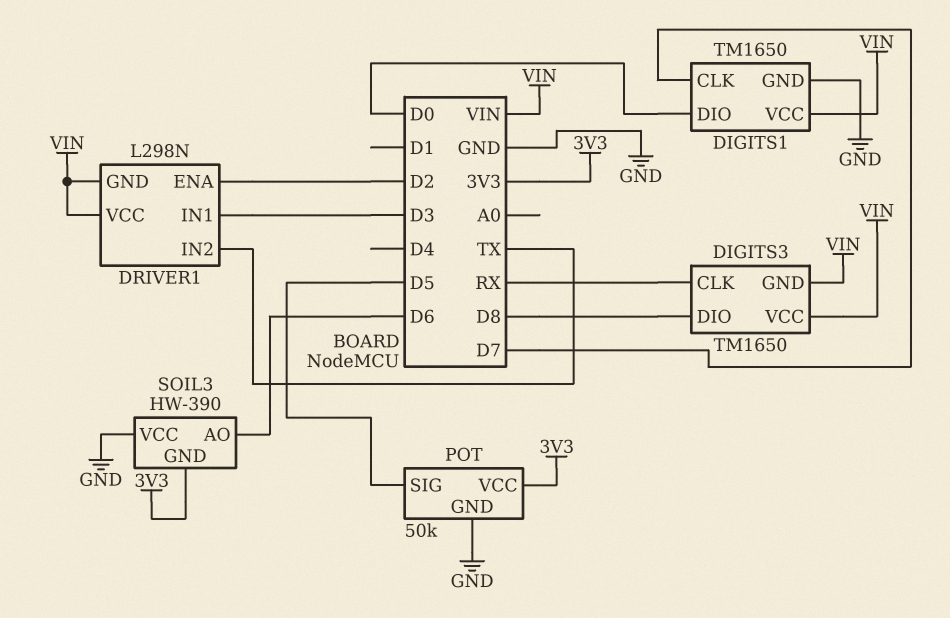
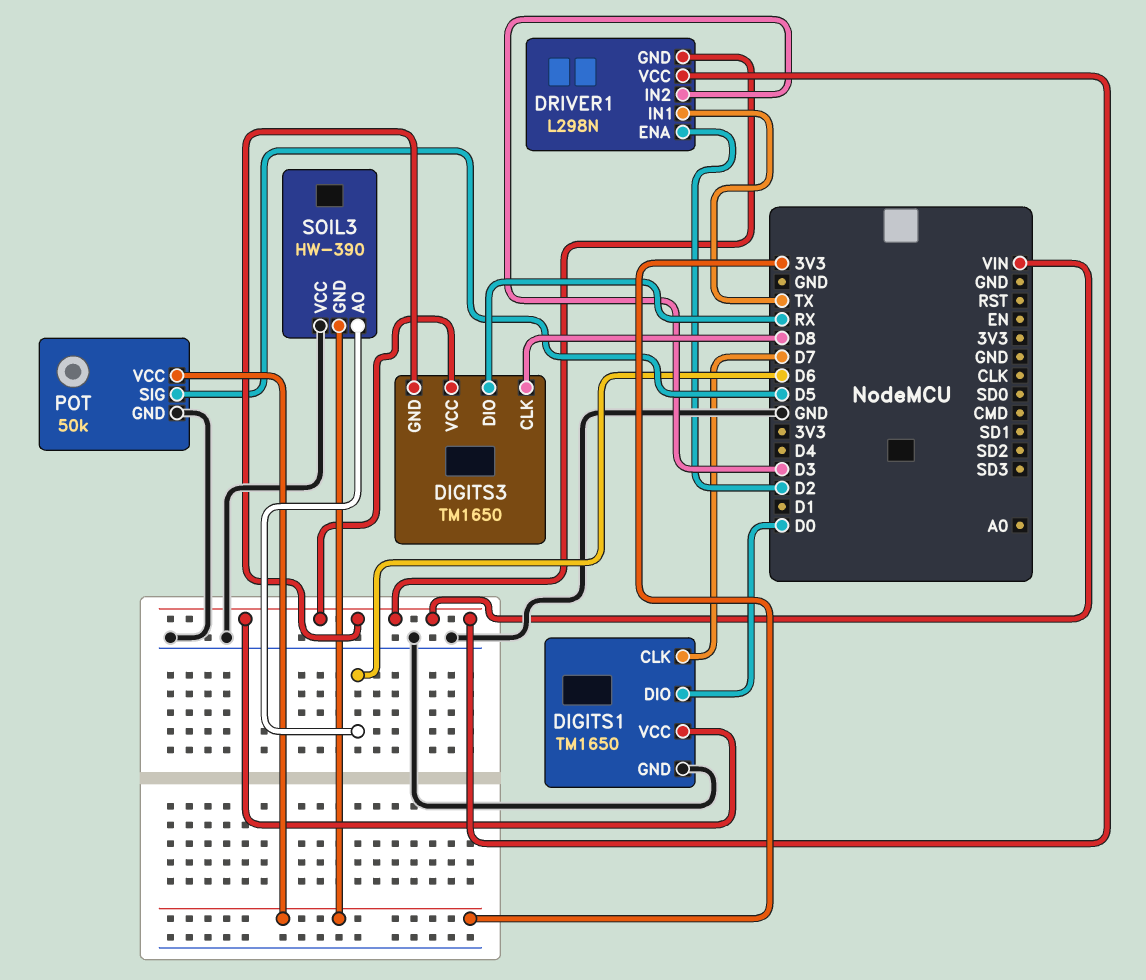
DIGITS3 pin CLK: RX -> D8
DIGITS3 pin DIO: D8 -> RX
DRIVER1 pin IN1: D3 -> TX
DRIVER1 pin IN2: TX -> D3

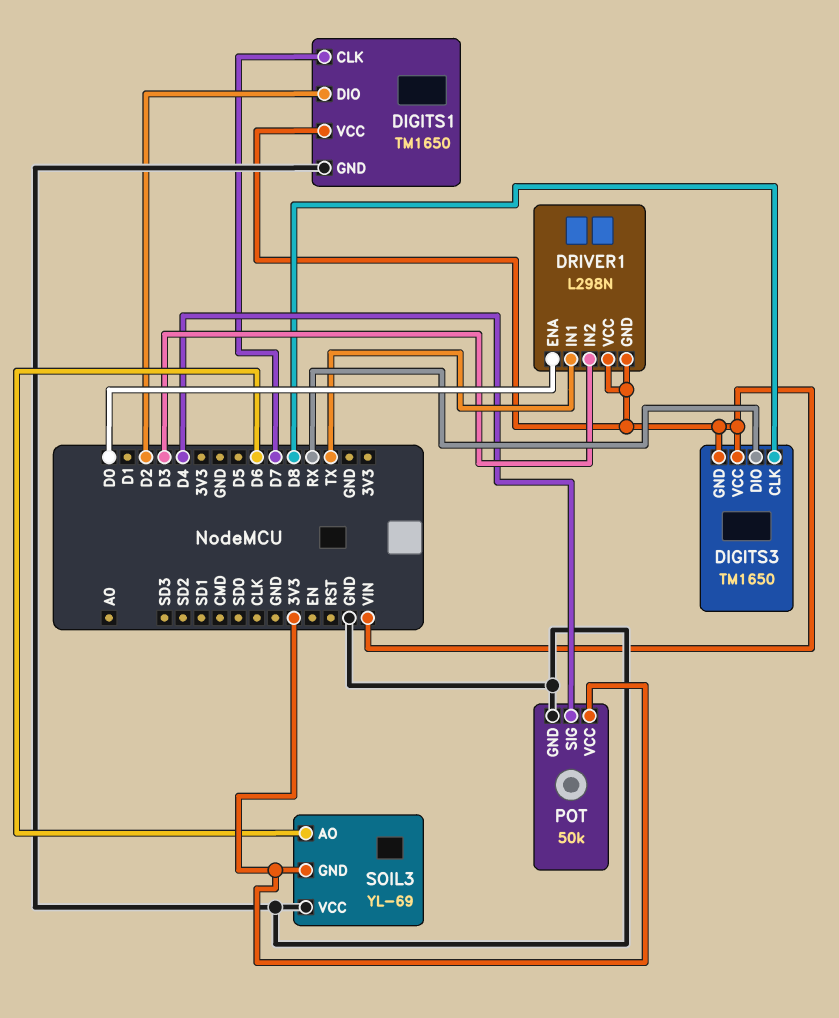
DIGITS1 pin DIO: D0 -> D2
DRIVER1 pin ENA: D2 -> D0
POT pin SIG: D5 -> D4
SOIL3: HW-390 -> YL-69

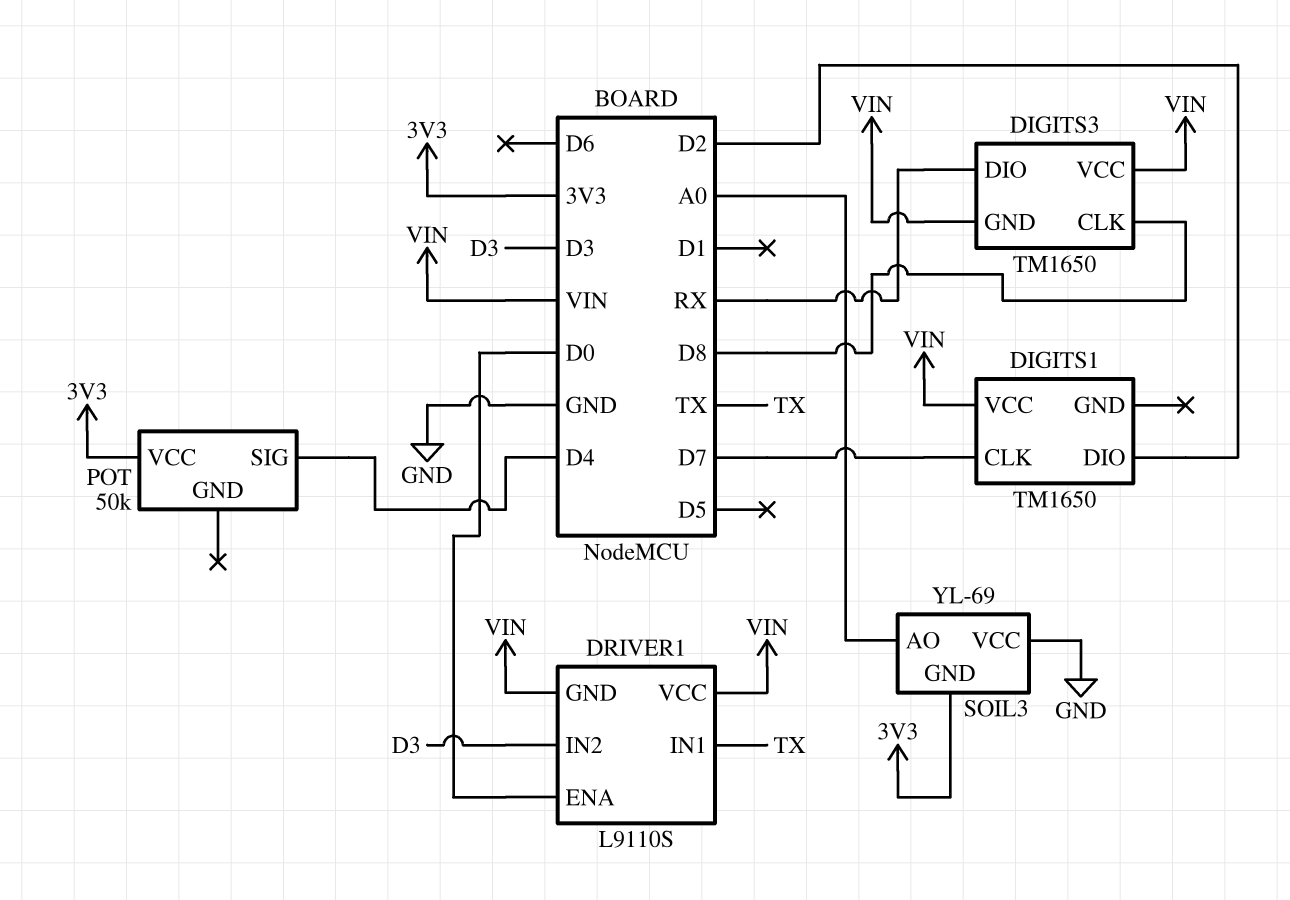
DIGITS1 pin GND: GND -> none
DRIVER1: L298N -> L9110S
POT pin GND: GND -> none
SOIL3 pin AO: D6 -> A0

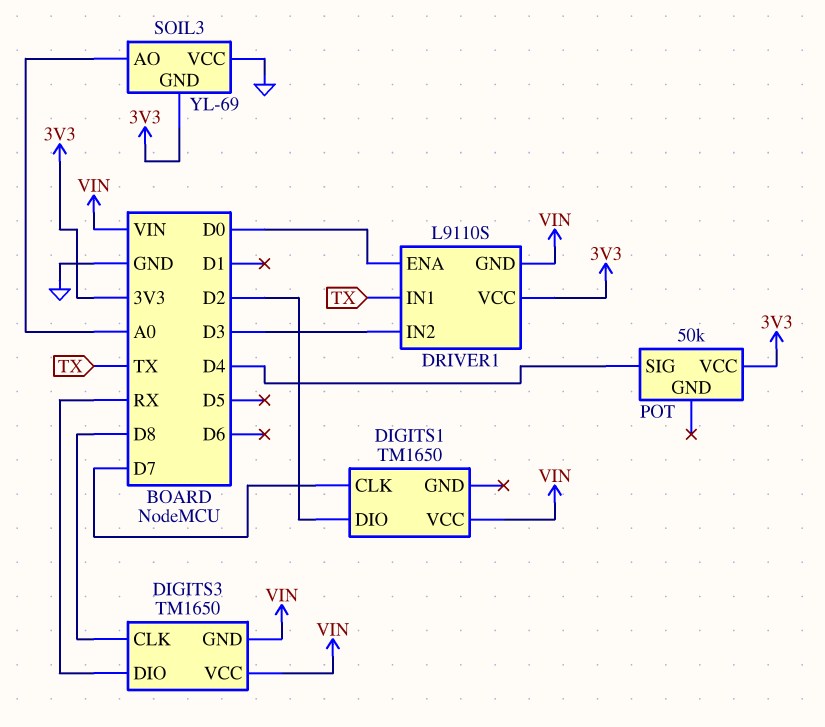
DRIVER1 pin VCC: VIN -> 3V3

